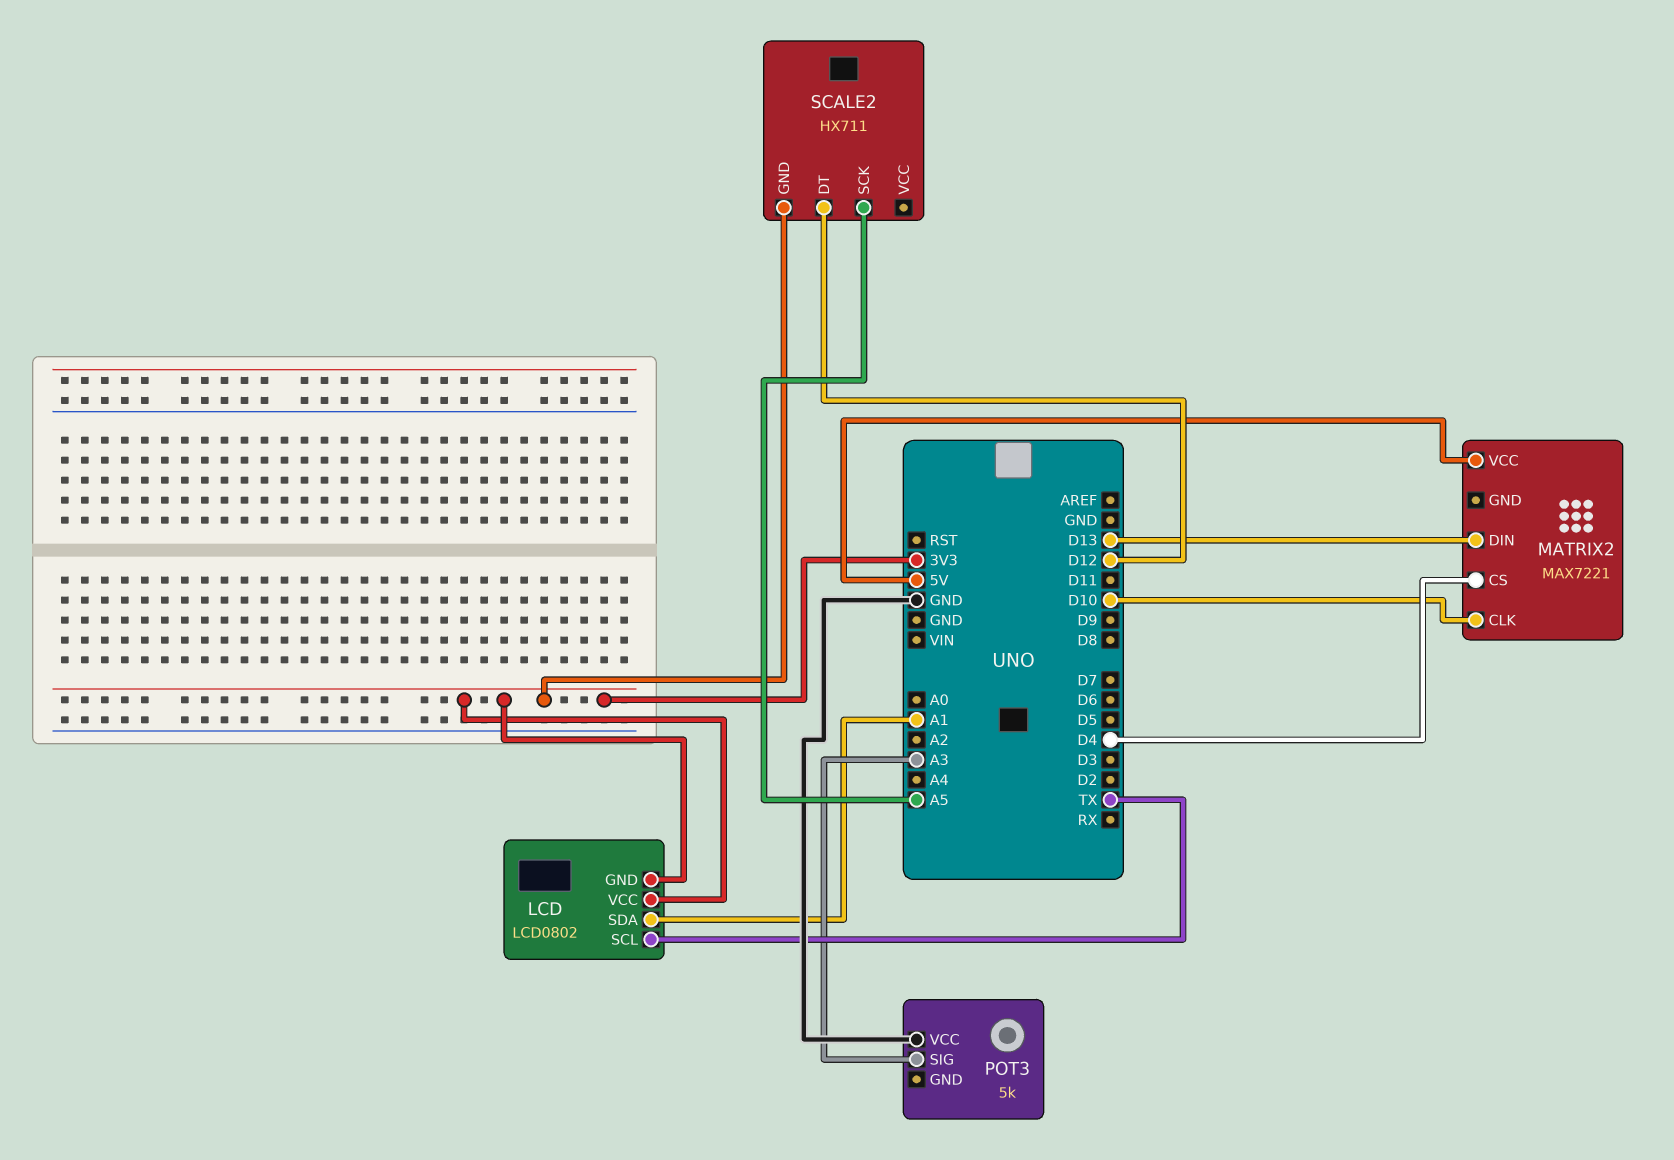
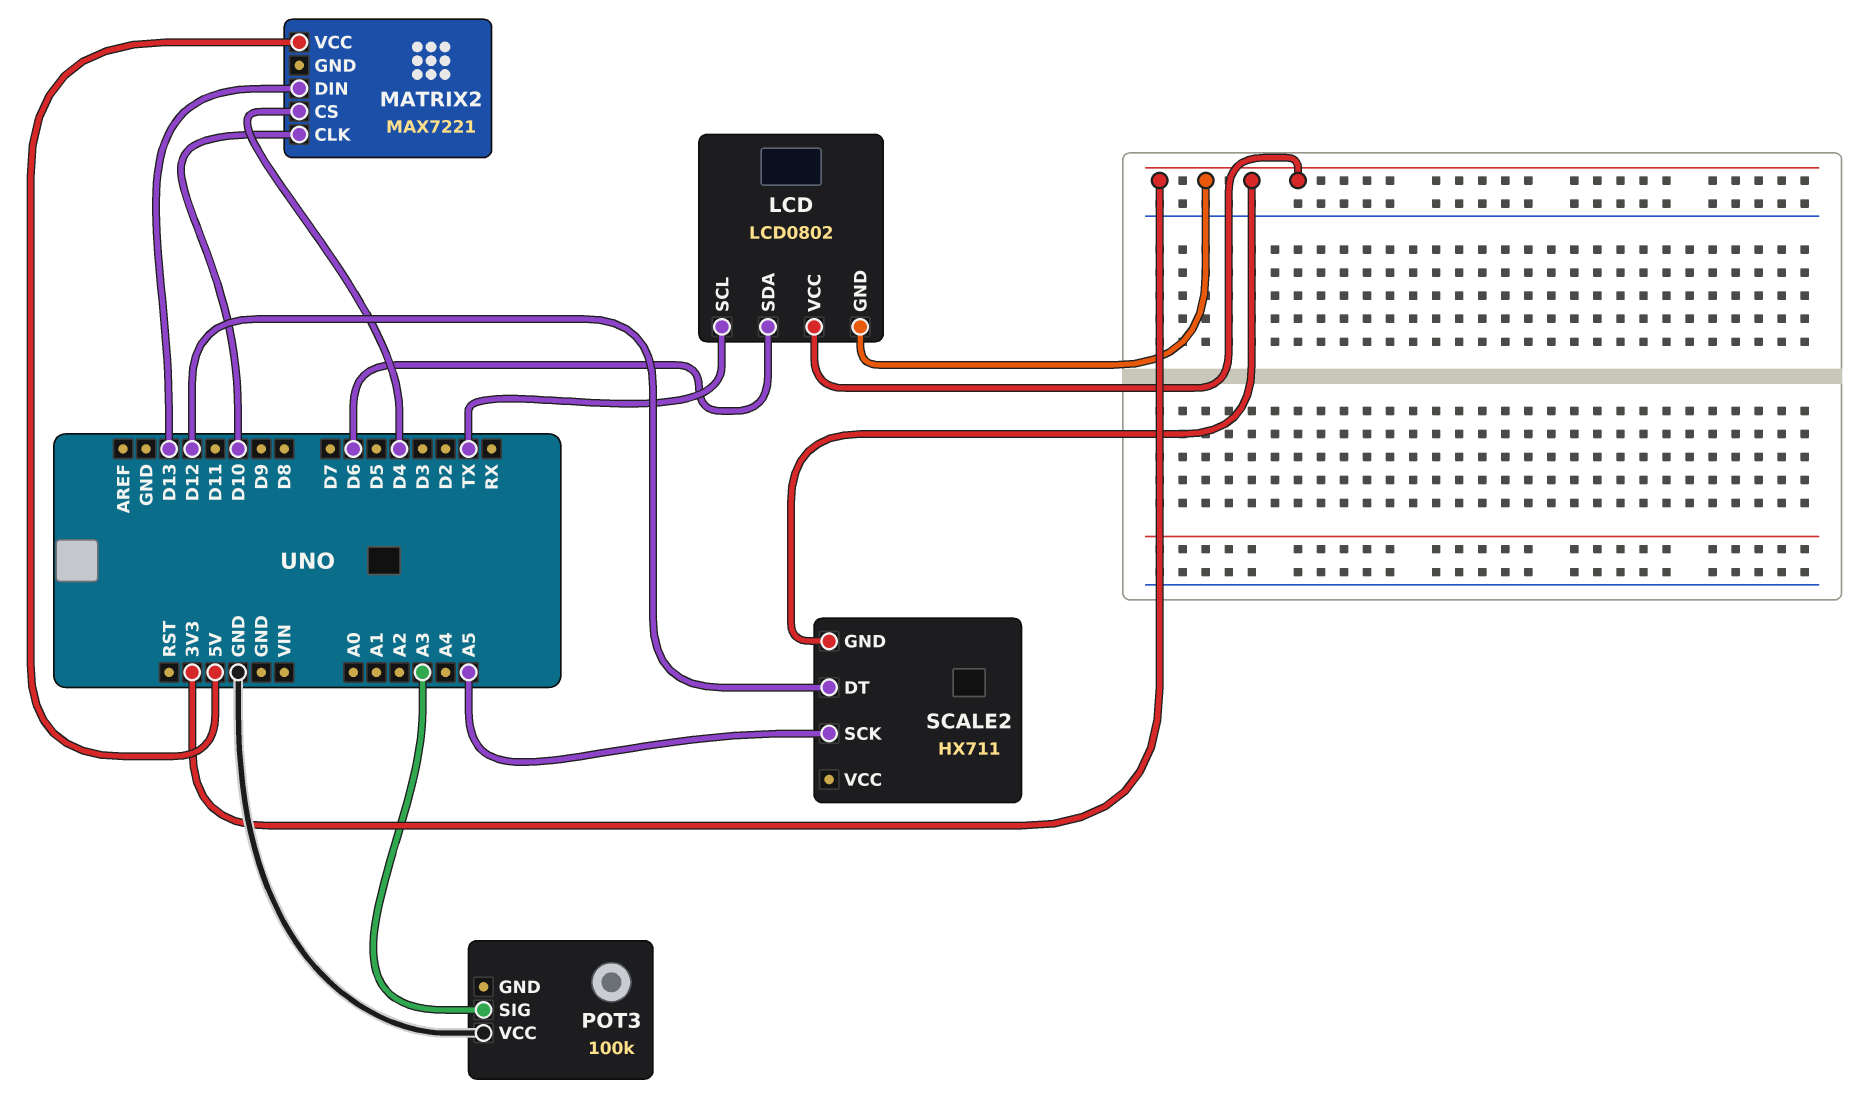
LCD pin SDA: A1 -> D6
POT3: 5k -> 100k

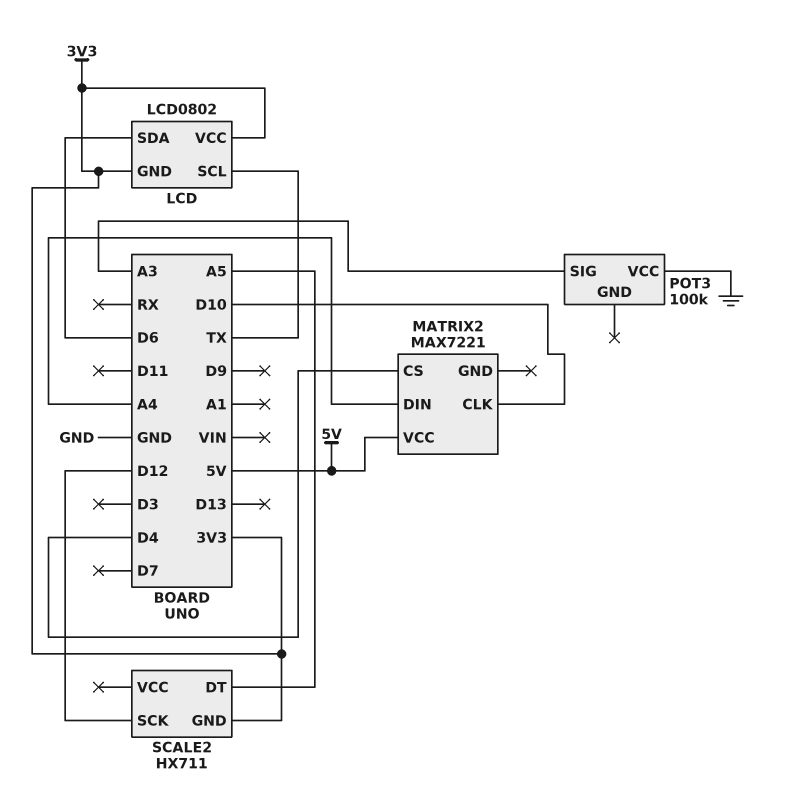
MATRIX2 pin DIN: D13 -> A4
SCALE2 pin DT: D12 -> A5
SCALE2 pin SCK: A5 -> D12

